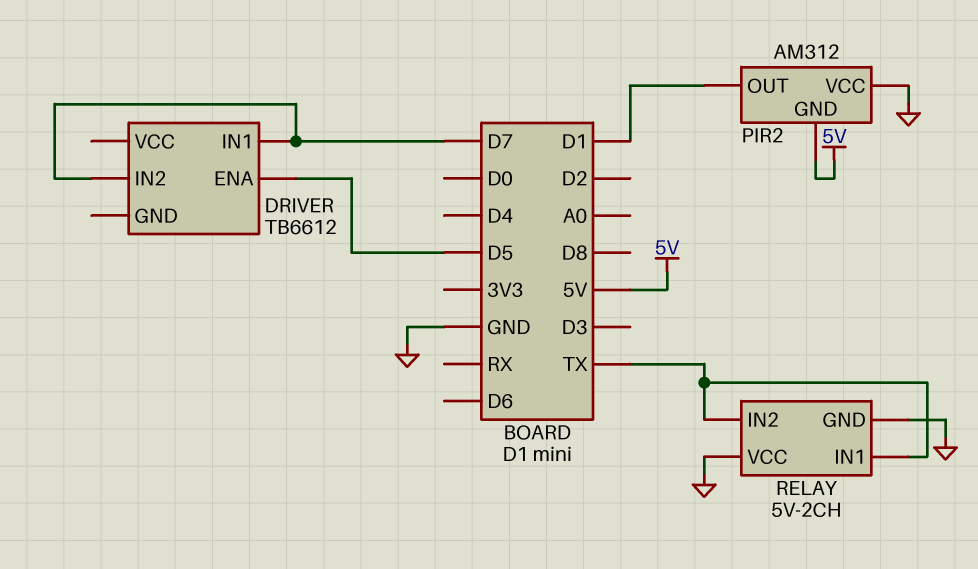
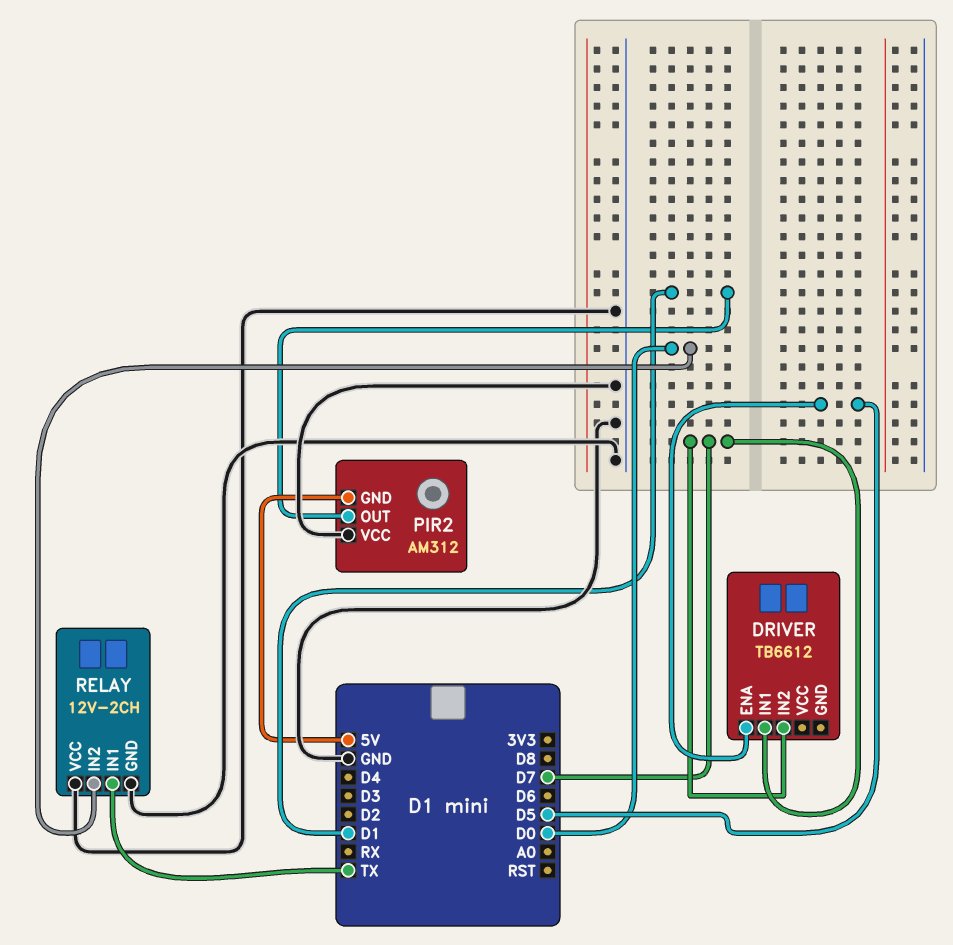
RELAY: 5V-2CH -> 12V-2CH
RELAY pin IN2: TX -> D0

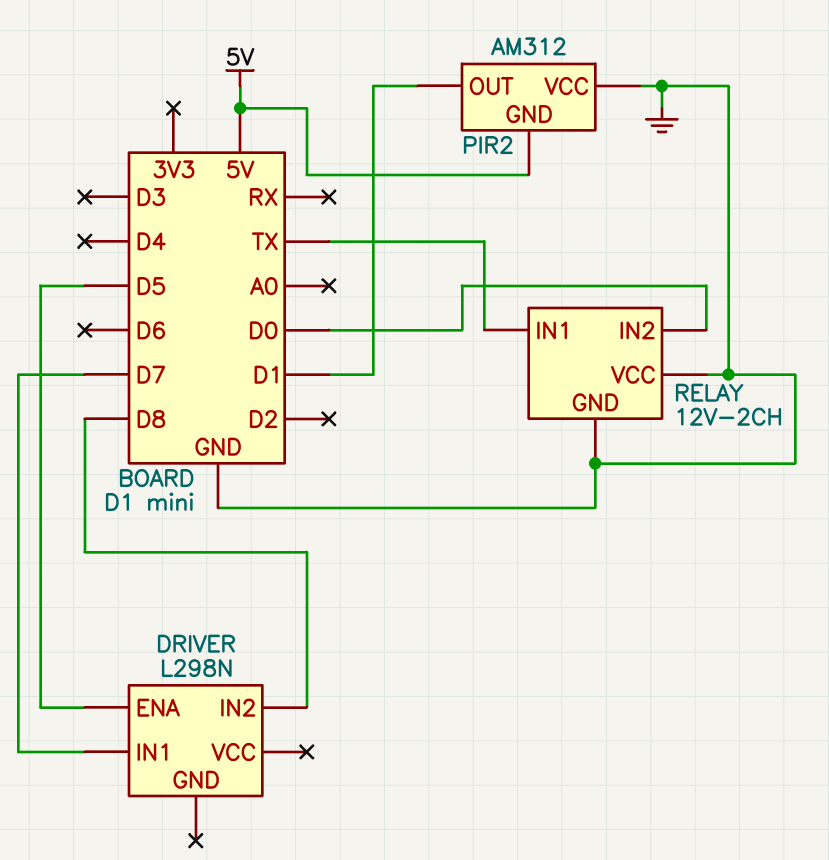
DRIVER: TB6612 -> L298N
DRIVER pin IN2: D7 -> D8

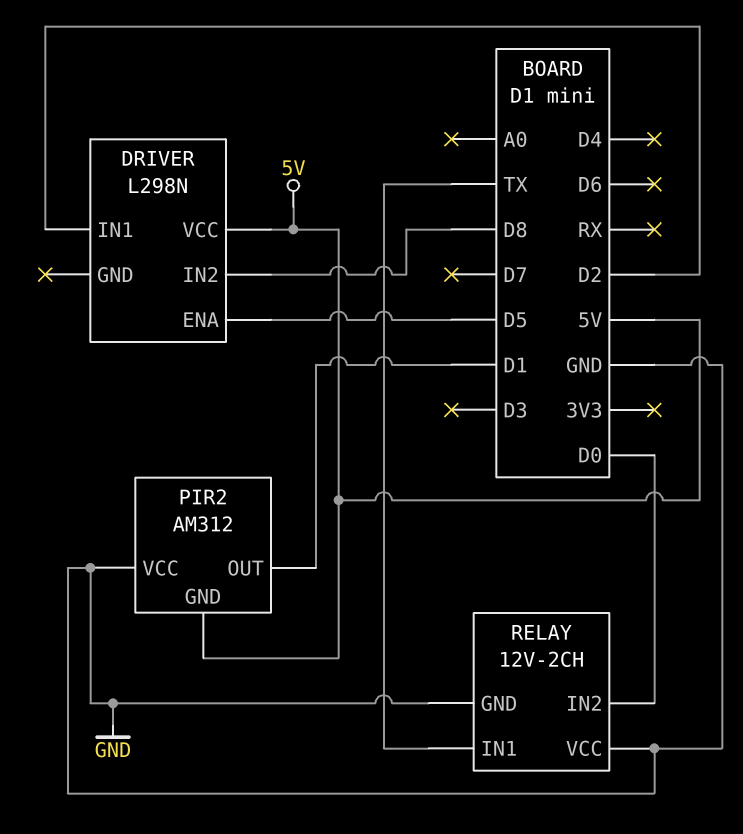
DRIVER pin IN1: D7 -> D2
DRIVER pin VCC: none -> 5V

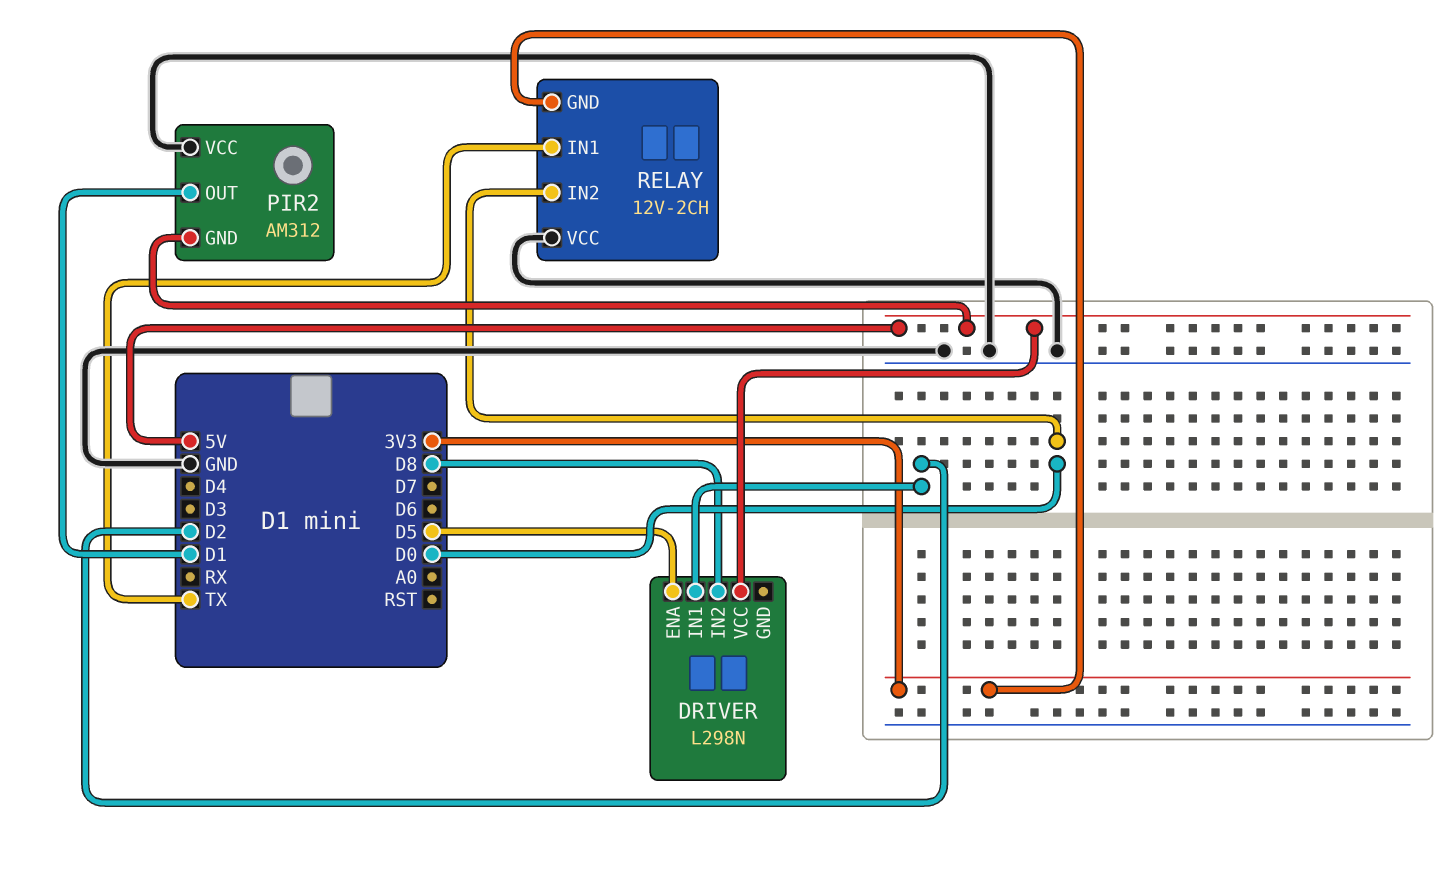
RELAY pin GND: GND -> 3V3

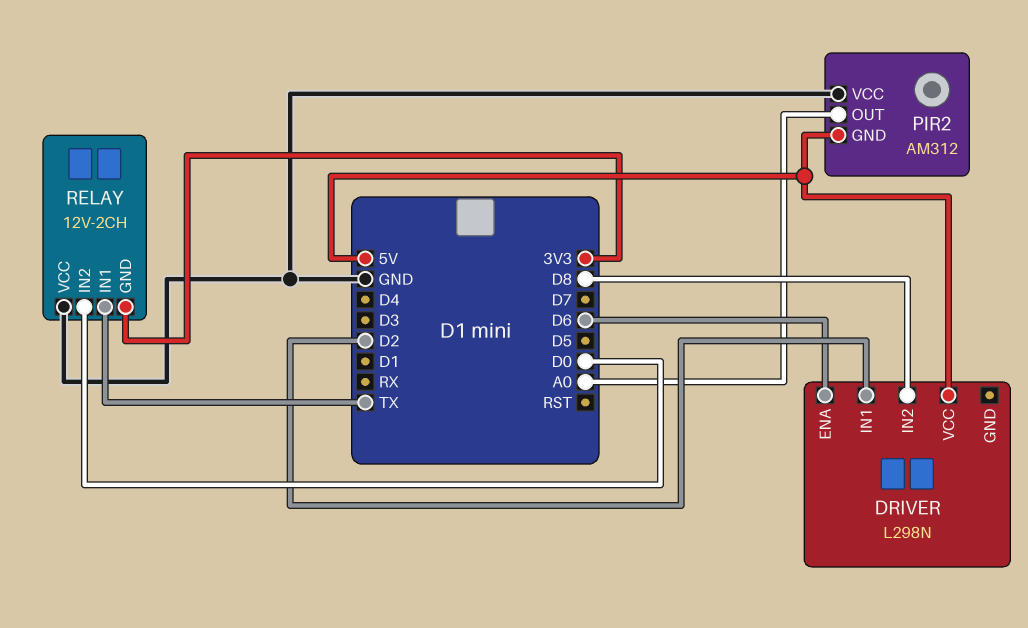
DRIVER pin ENA: D5 -> D6
PIR2 pin OUT: D1 -> A0

